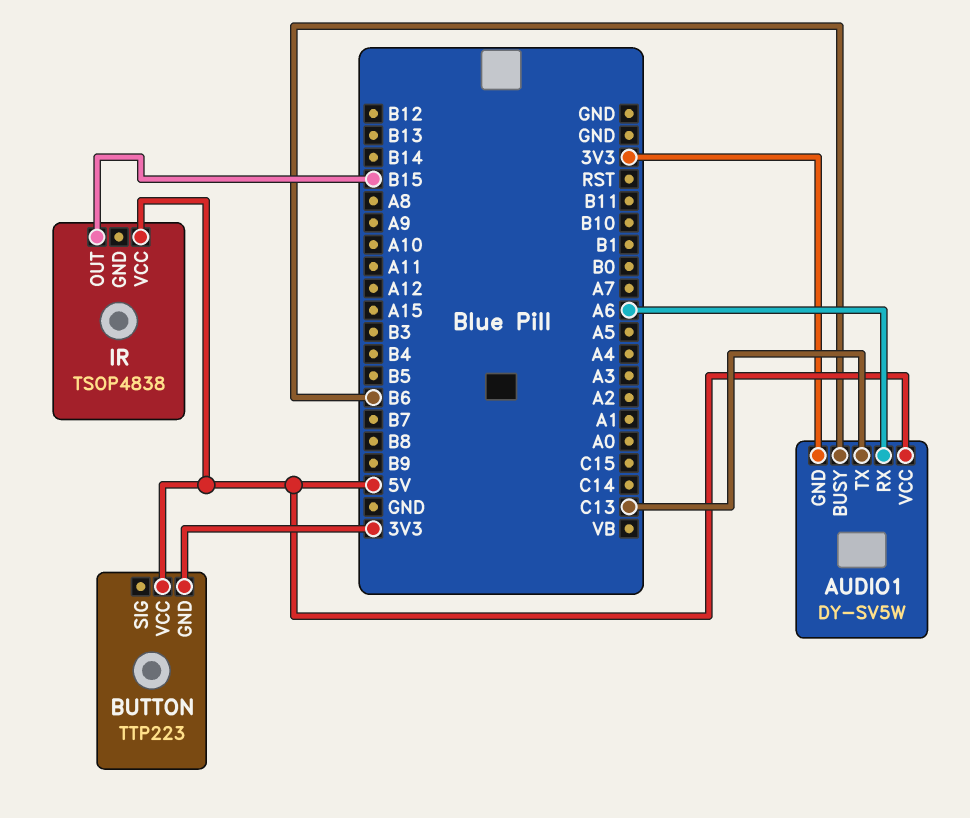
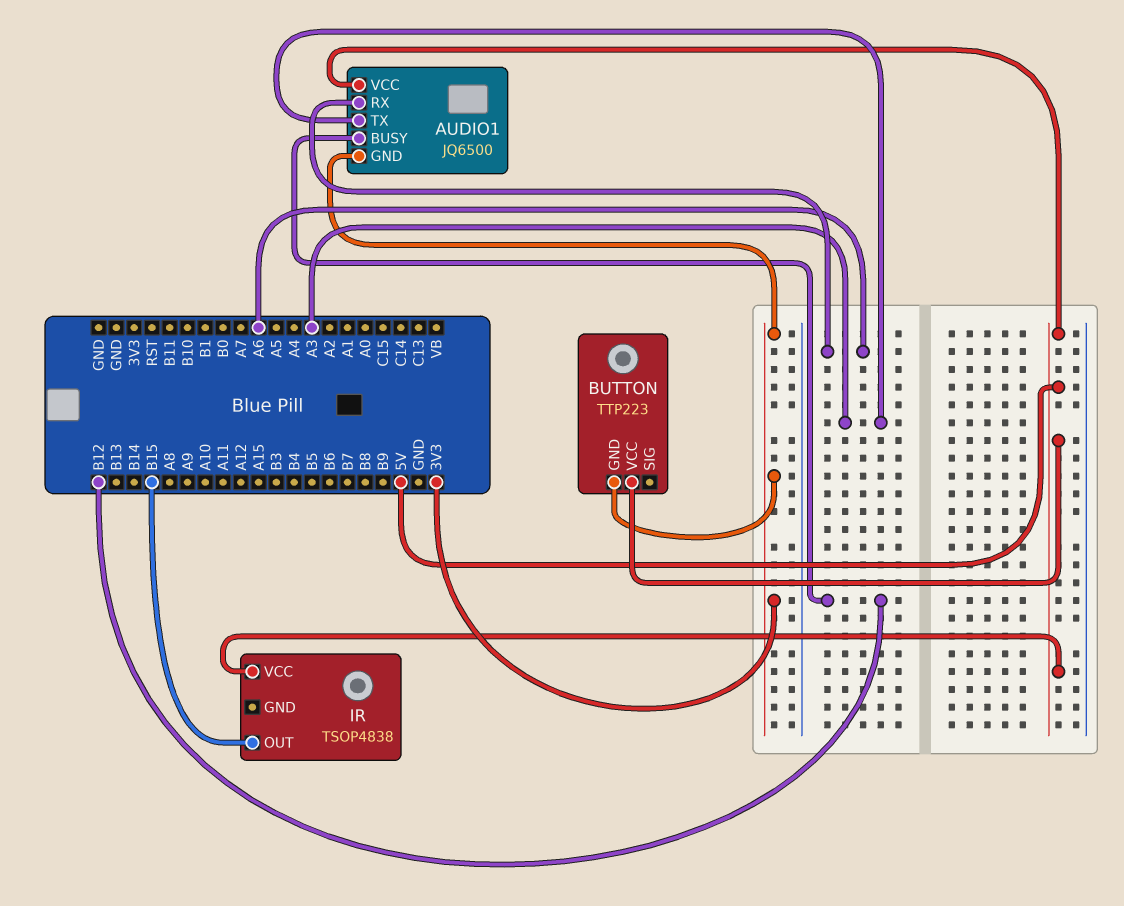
AUDIO1: DY-SV5W -> JQ6500
AUDIO1 pin BUSY: B6 -> B12
AUDIO1 pin TX: C13 -> A3

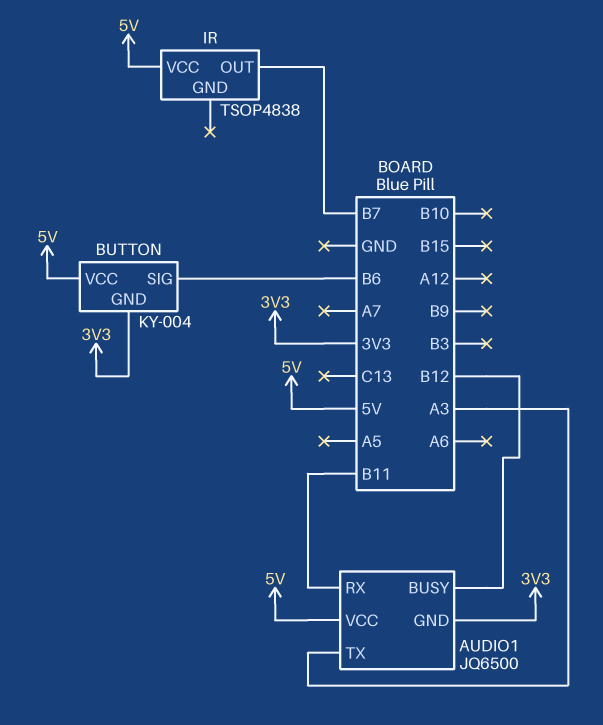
AUDIO1 pin RX: A6 -> B11
BUTTON: TTP223 -> KY-004
BUTTON pin SIG: none -> B6
IR pin OUT: B15 -> B7

